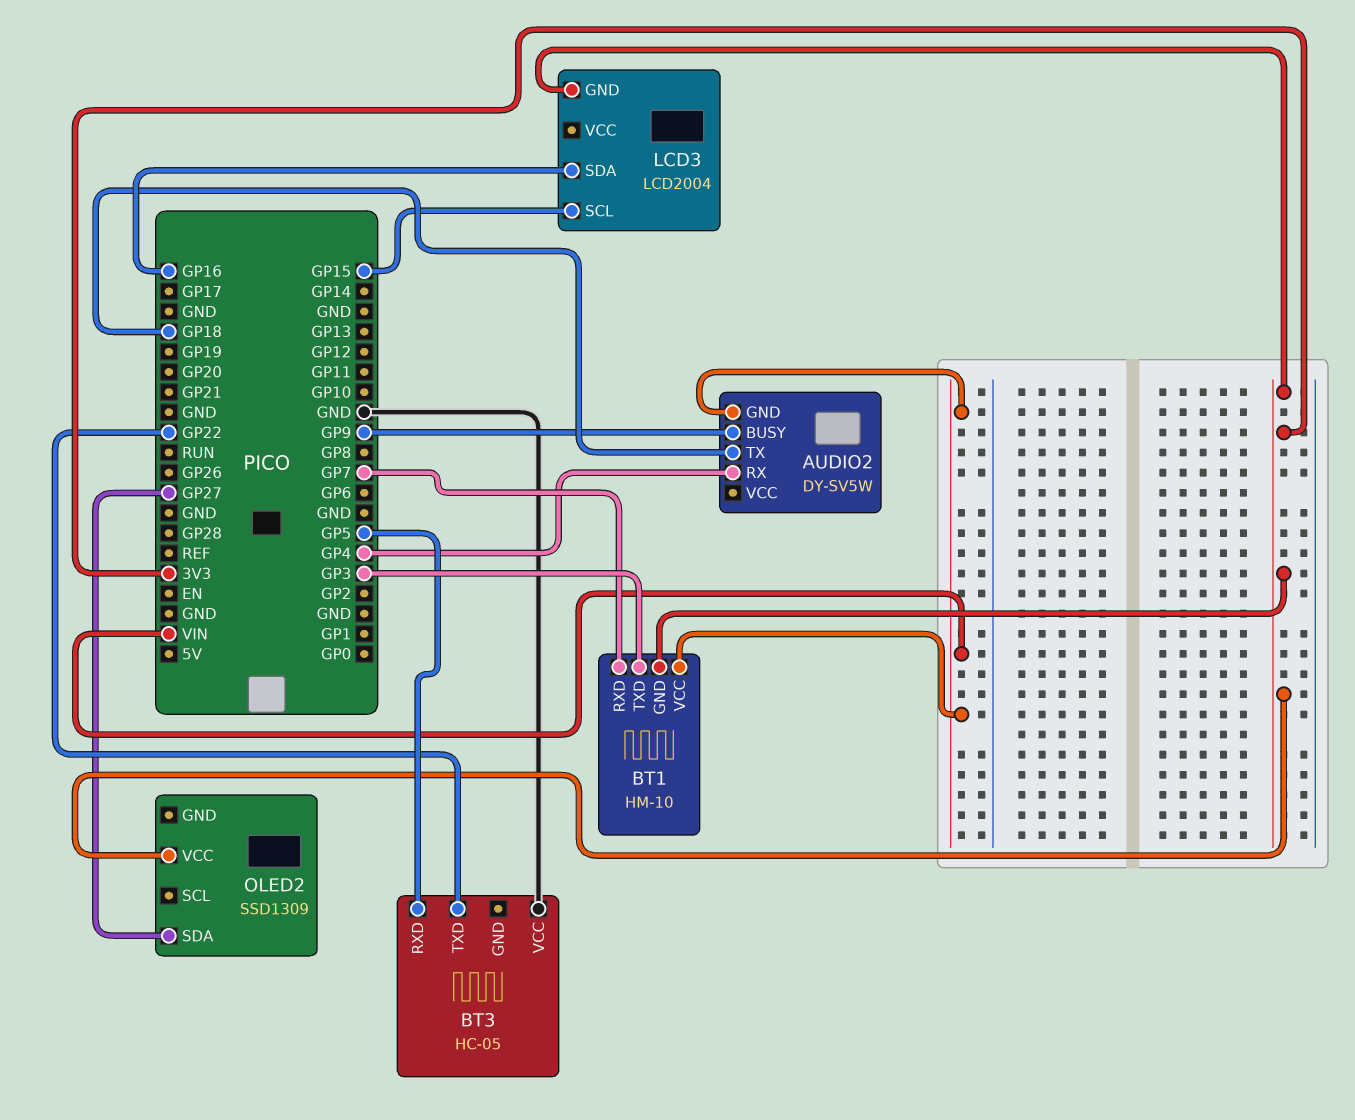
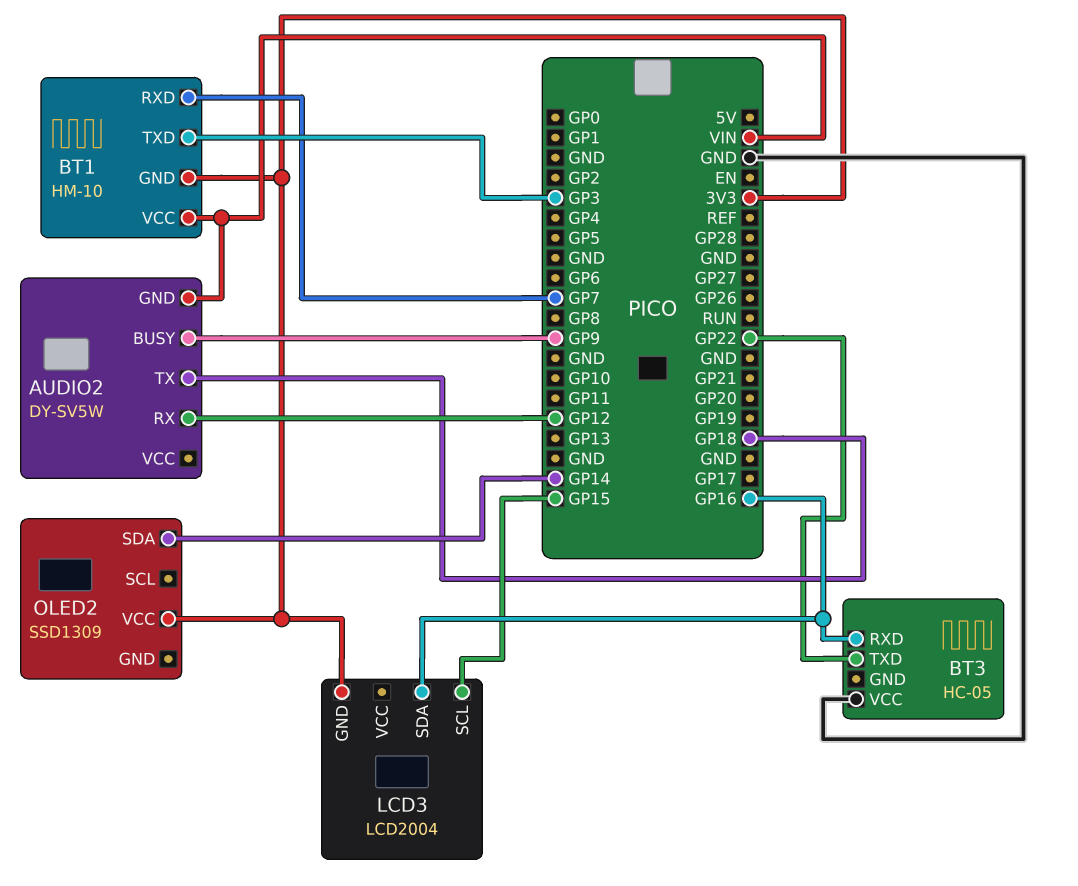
AUDIO2 pin RX: GP4 -> GP12
BT3 pin RXD: GP5 -> GP16
OLED2 pin SDA: GP27 -> GP14

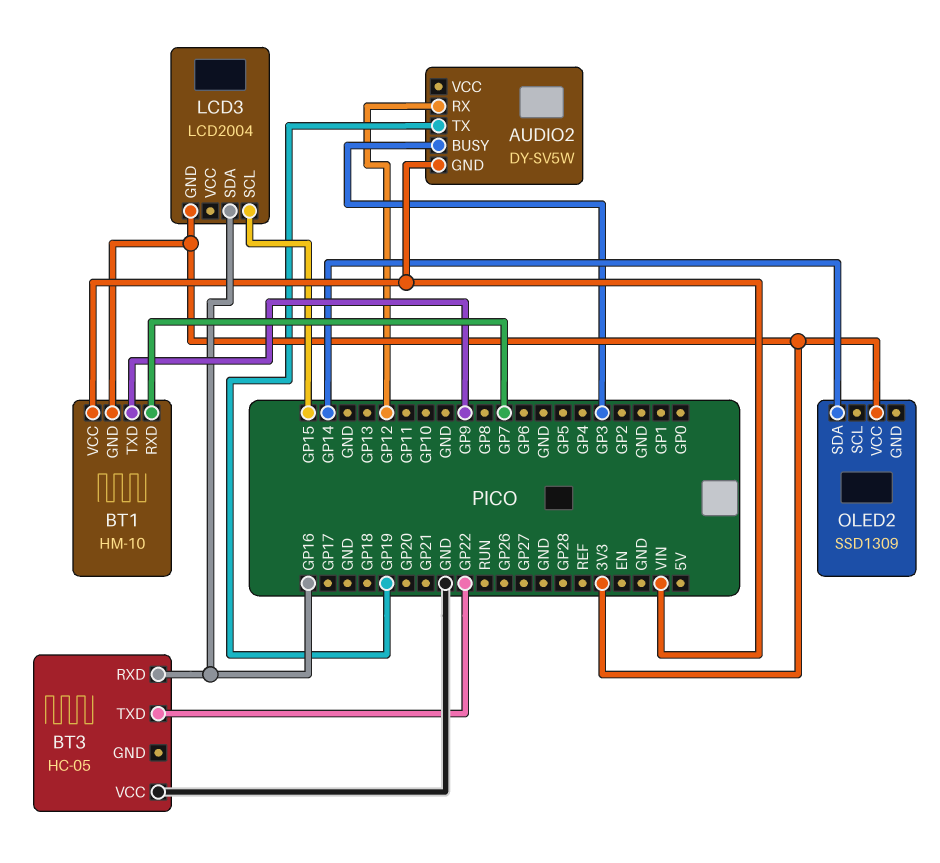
AUDIO2 pin BUSY: GP9 -> GP3
AUDIO2 pin TX: GP18 -> GP19
BT1 pin TXD: GP3 -> GP9

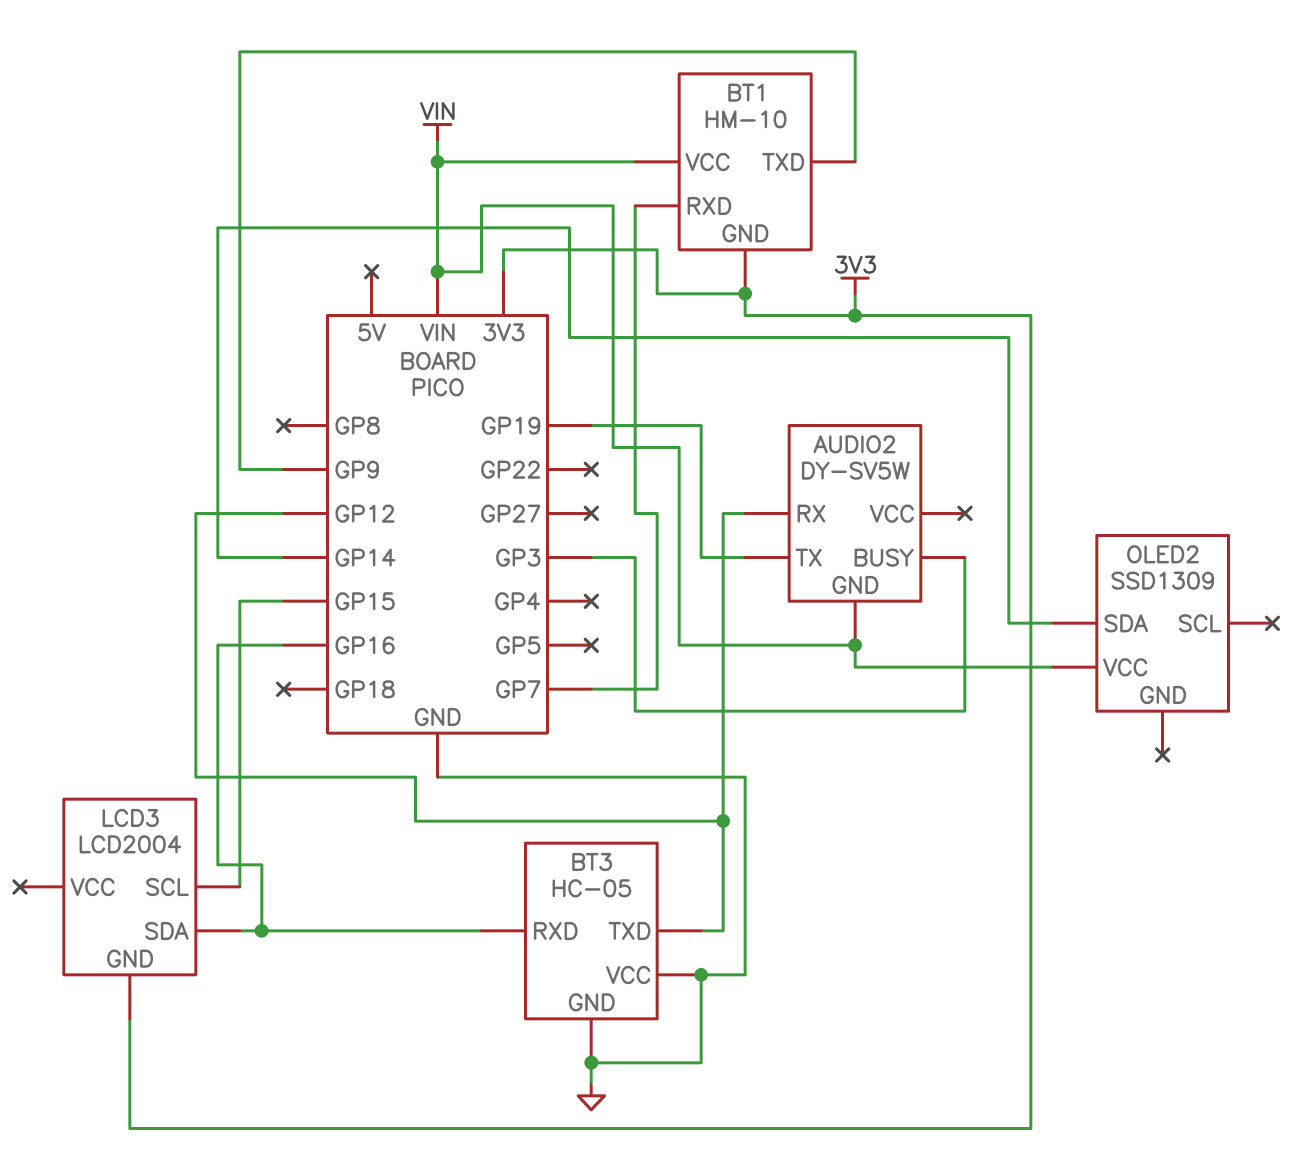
BT3 pin GND: none -> GND
BT3 pin TXD: GP22 -> GP12
OLED2 pin VCC: 3V3 -> VIN

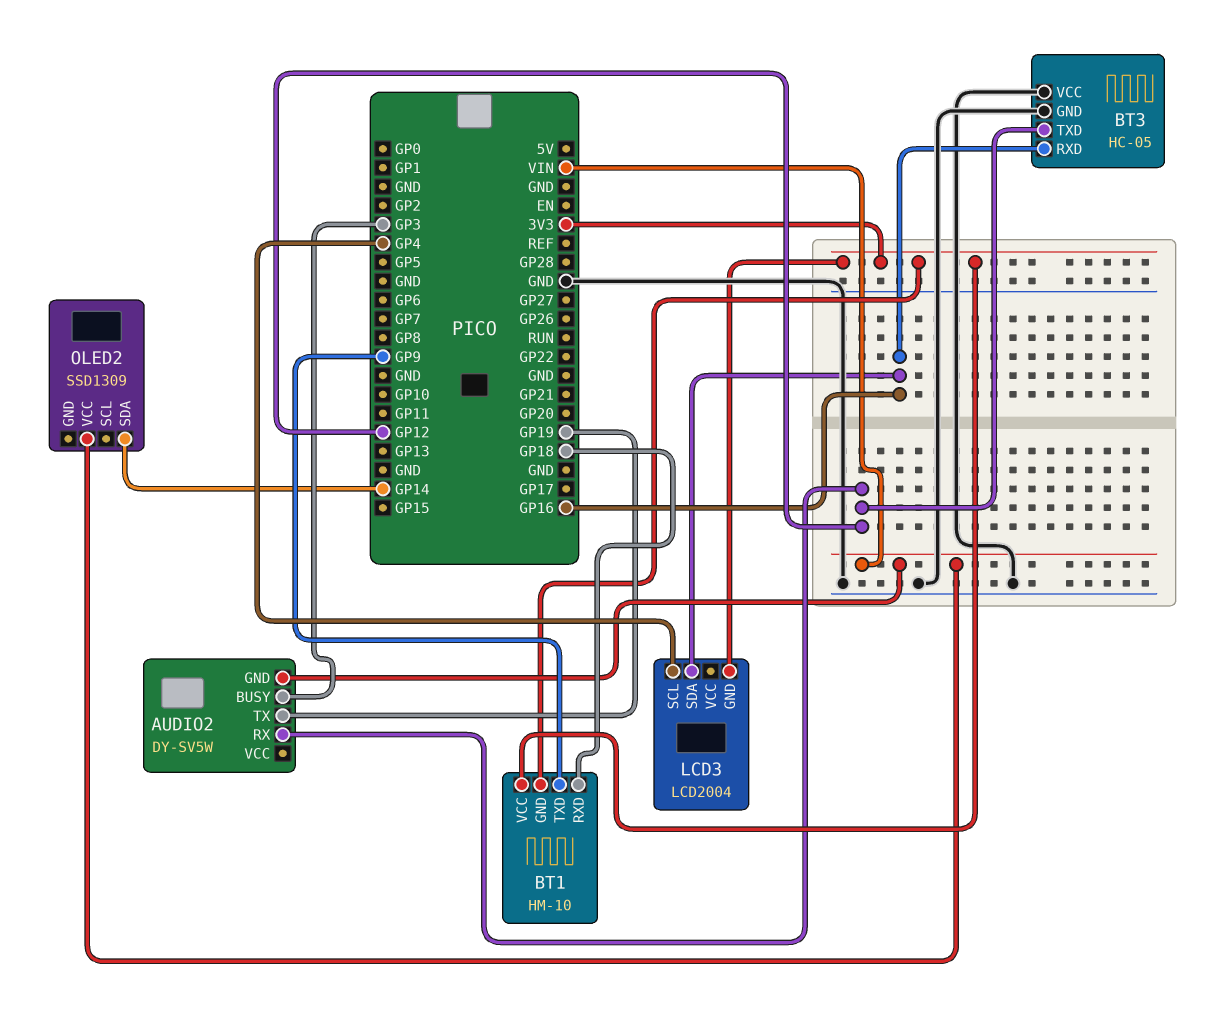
BT1 pin RXD: GP7 -> GP18
BT1 pin VCC: VIN -> 3V3
LCD3 pin SCL: GP15 -> GP4

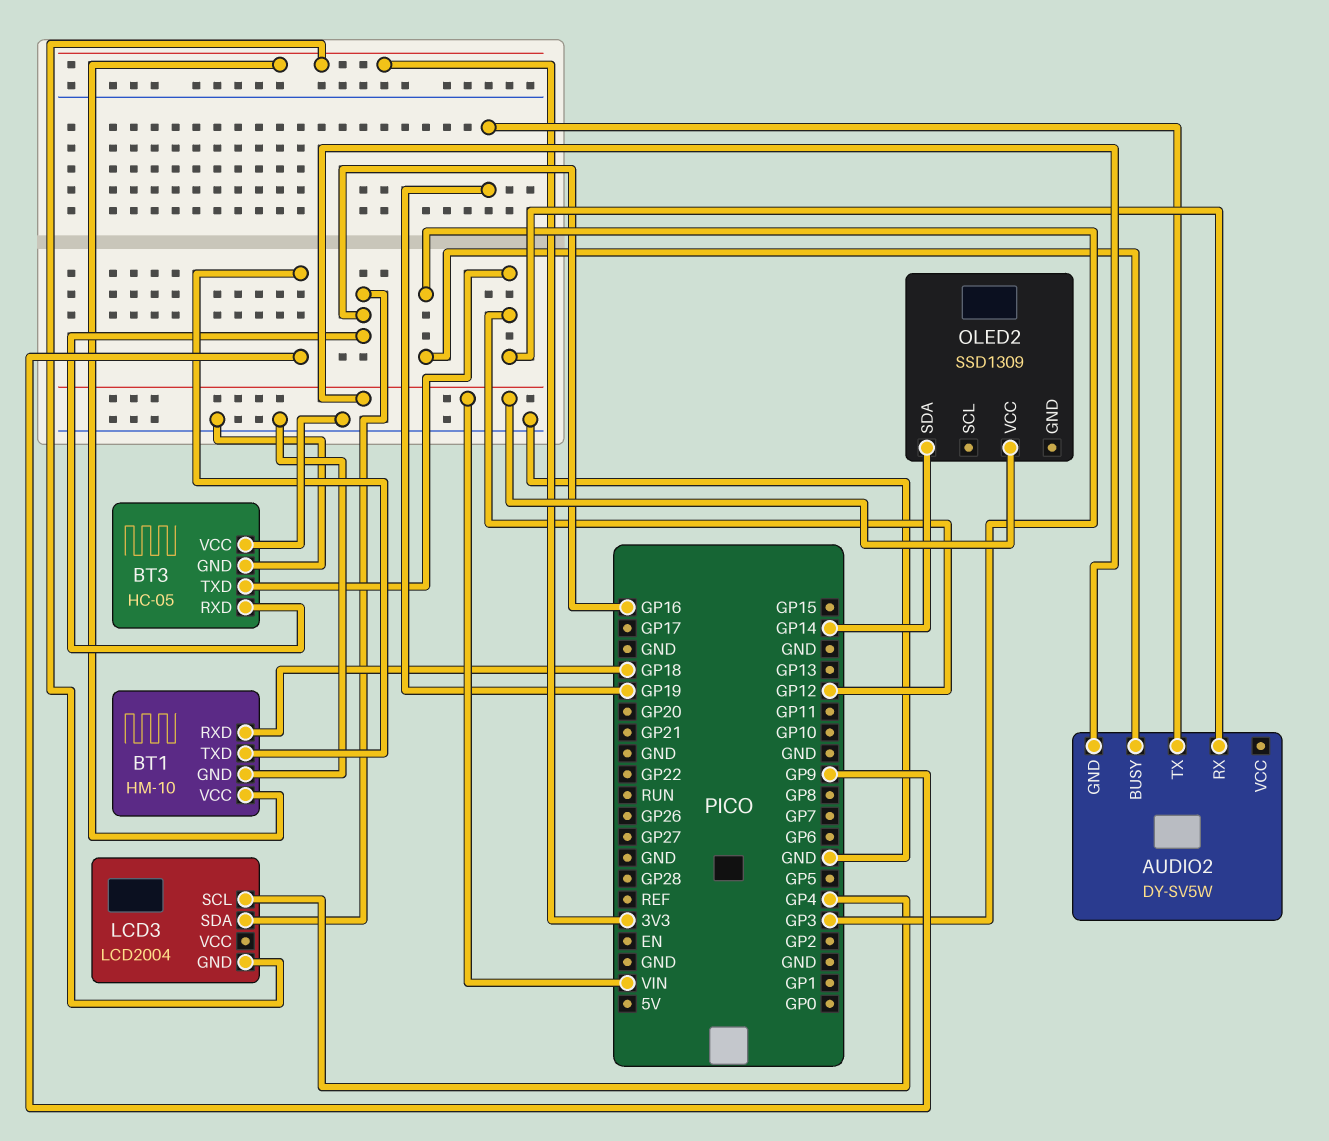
BT1 pin GND: 3V3 -> GND

